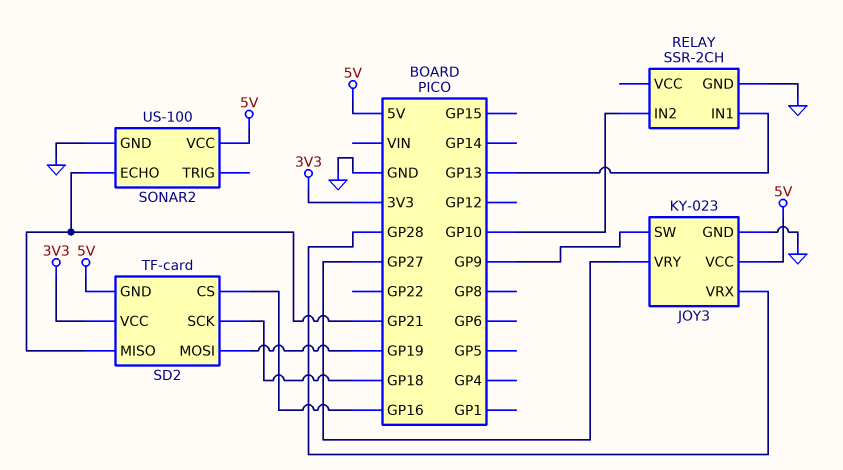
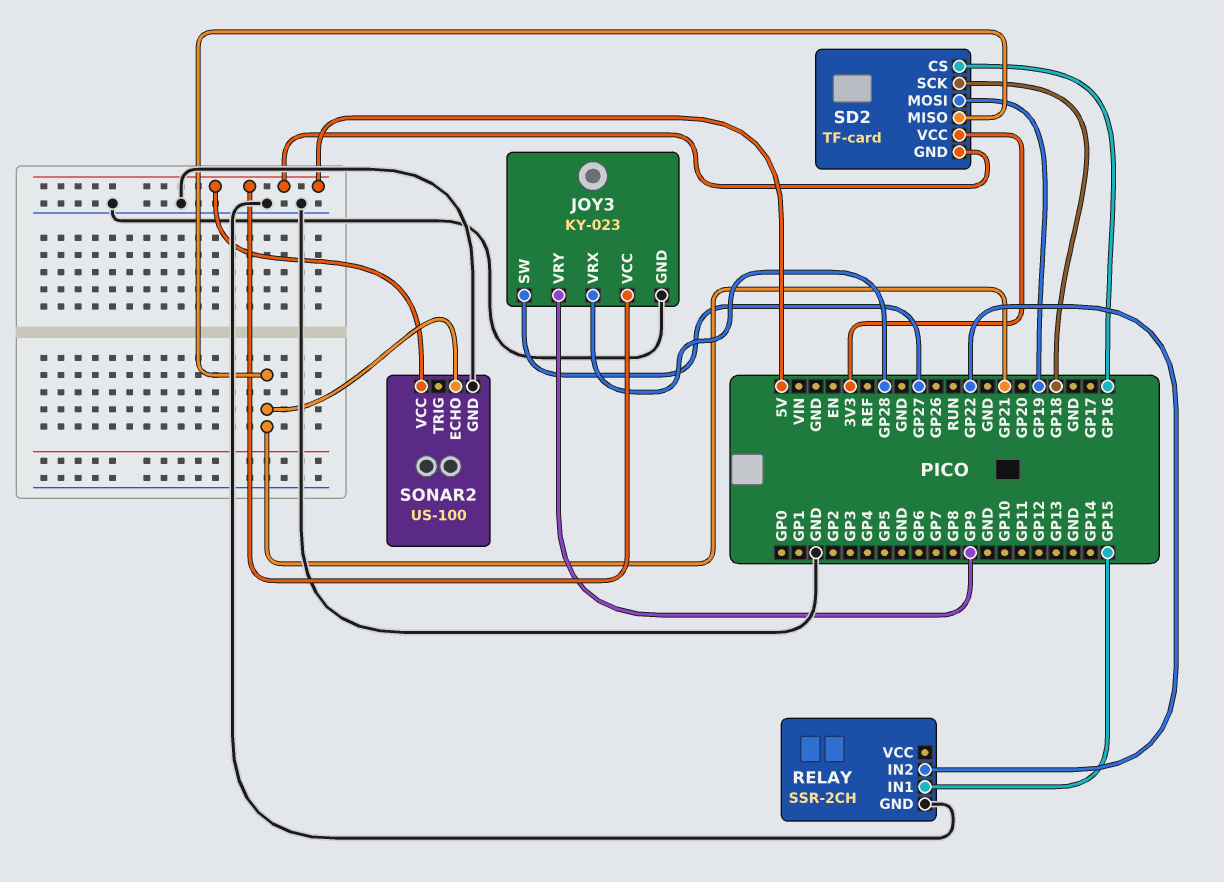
JOY3 pin SW: GP9 -> GP27
JOY3 pin VRY: GP27 -> GP9
RELAY pin IN1: GP13 -> GP15
RELAY pin IN2: GP10 -> GP22

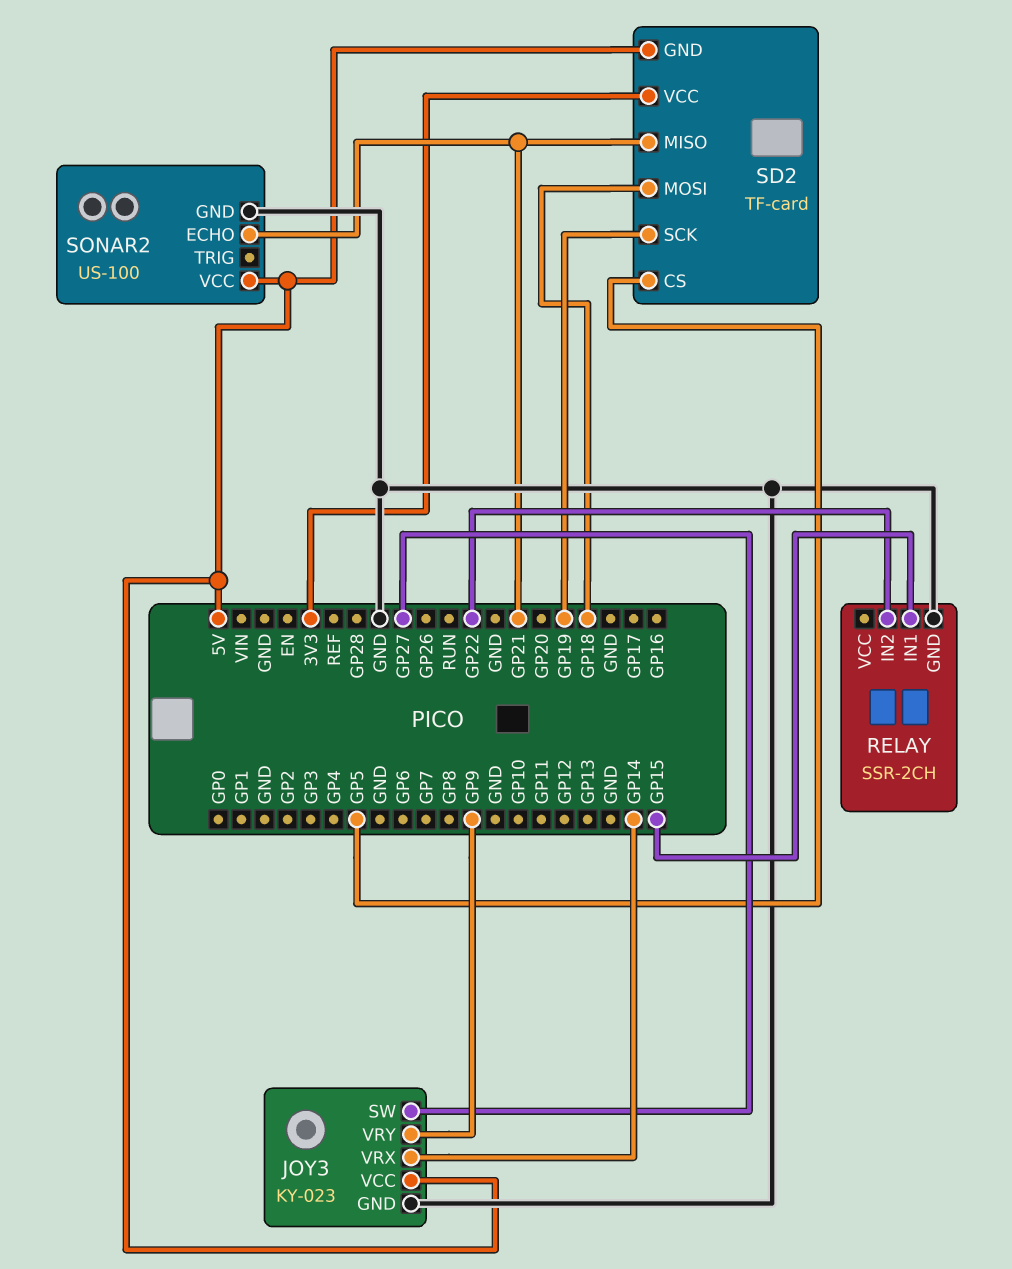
JOY3 pin VRX: GP28 -> GP14
SD2 pin CS: GP16 -> GP5
SD2 pin MOSI: GP19 -> GP18
SD2 pin SCK: GP18 -> GP19

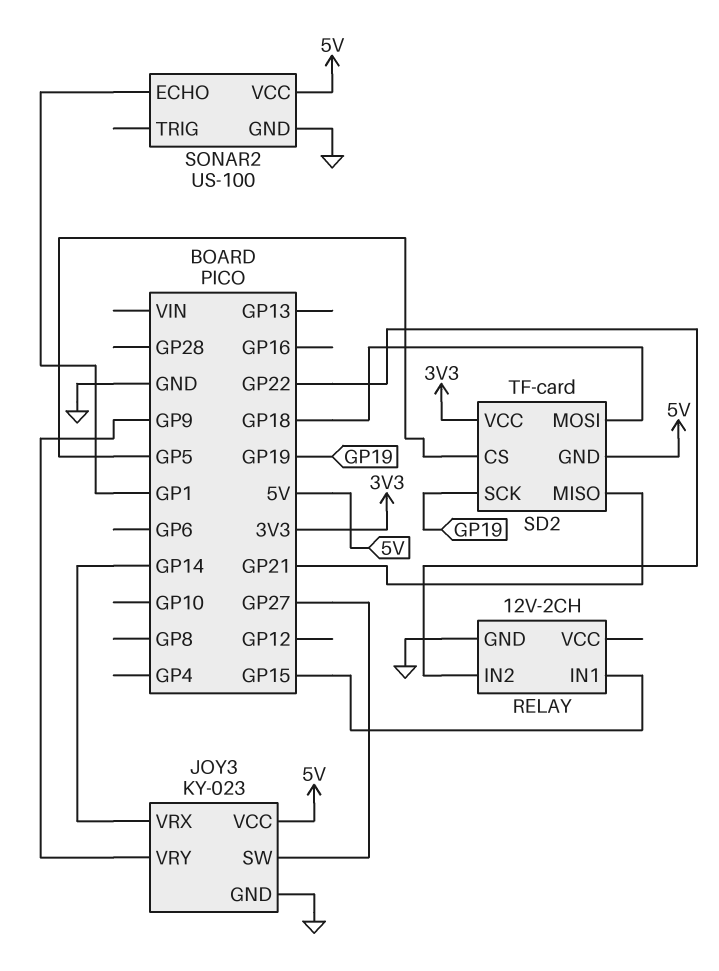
RELAY: SSR-2CH -> 12V-2CH
SONAR2 pin ECHO: GP21 -> GP1

